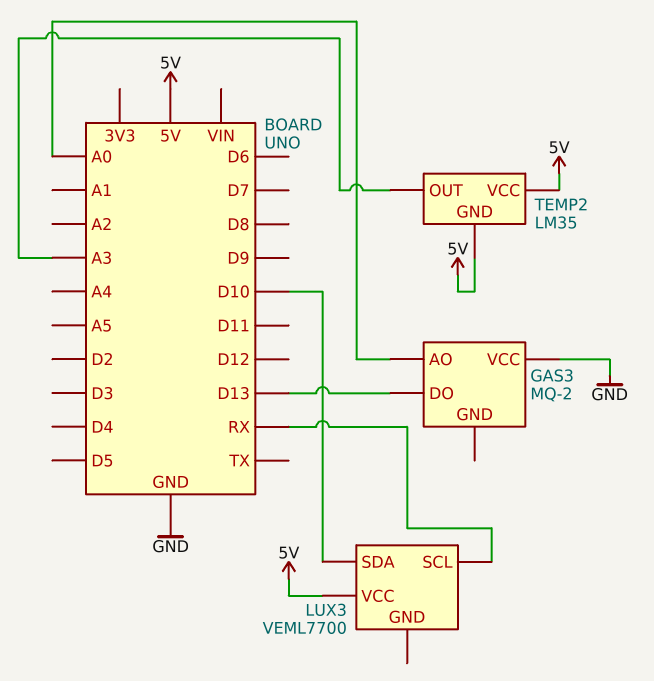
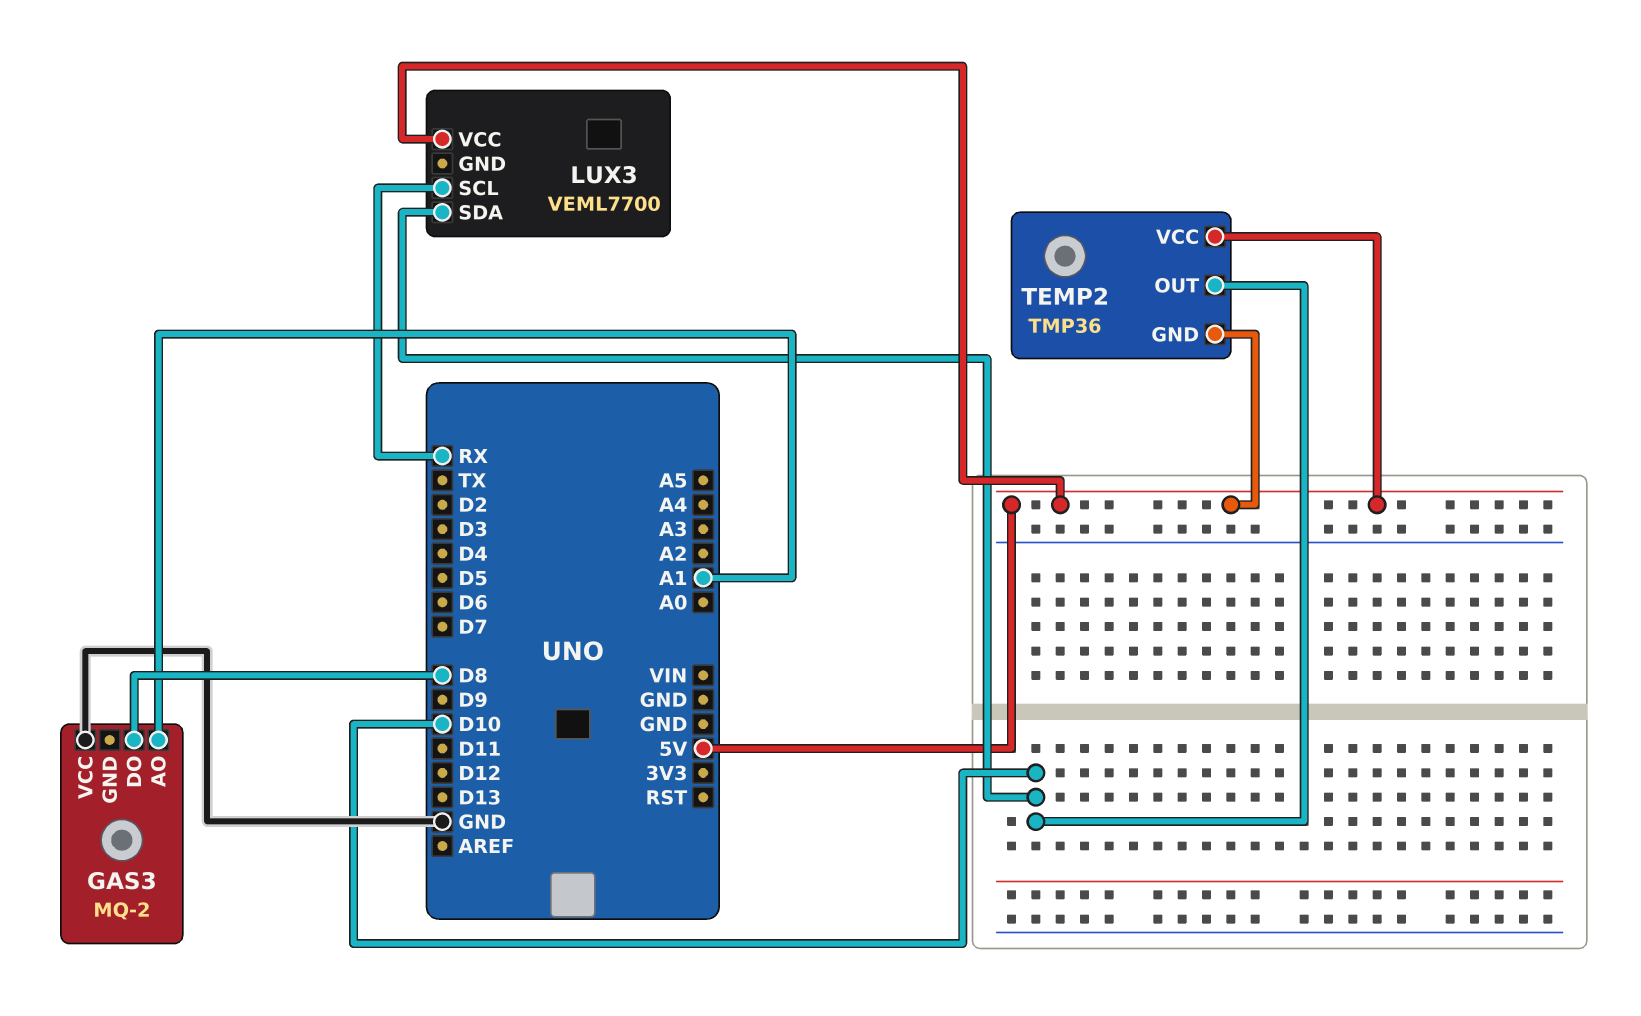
GAS3 pin AO: A0 -> A1
GAS3 pin DO: D13 -> D8
TEMP2: LM35 -> TMP36
TEMP2 pin OUT: A3 -> D10

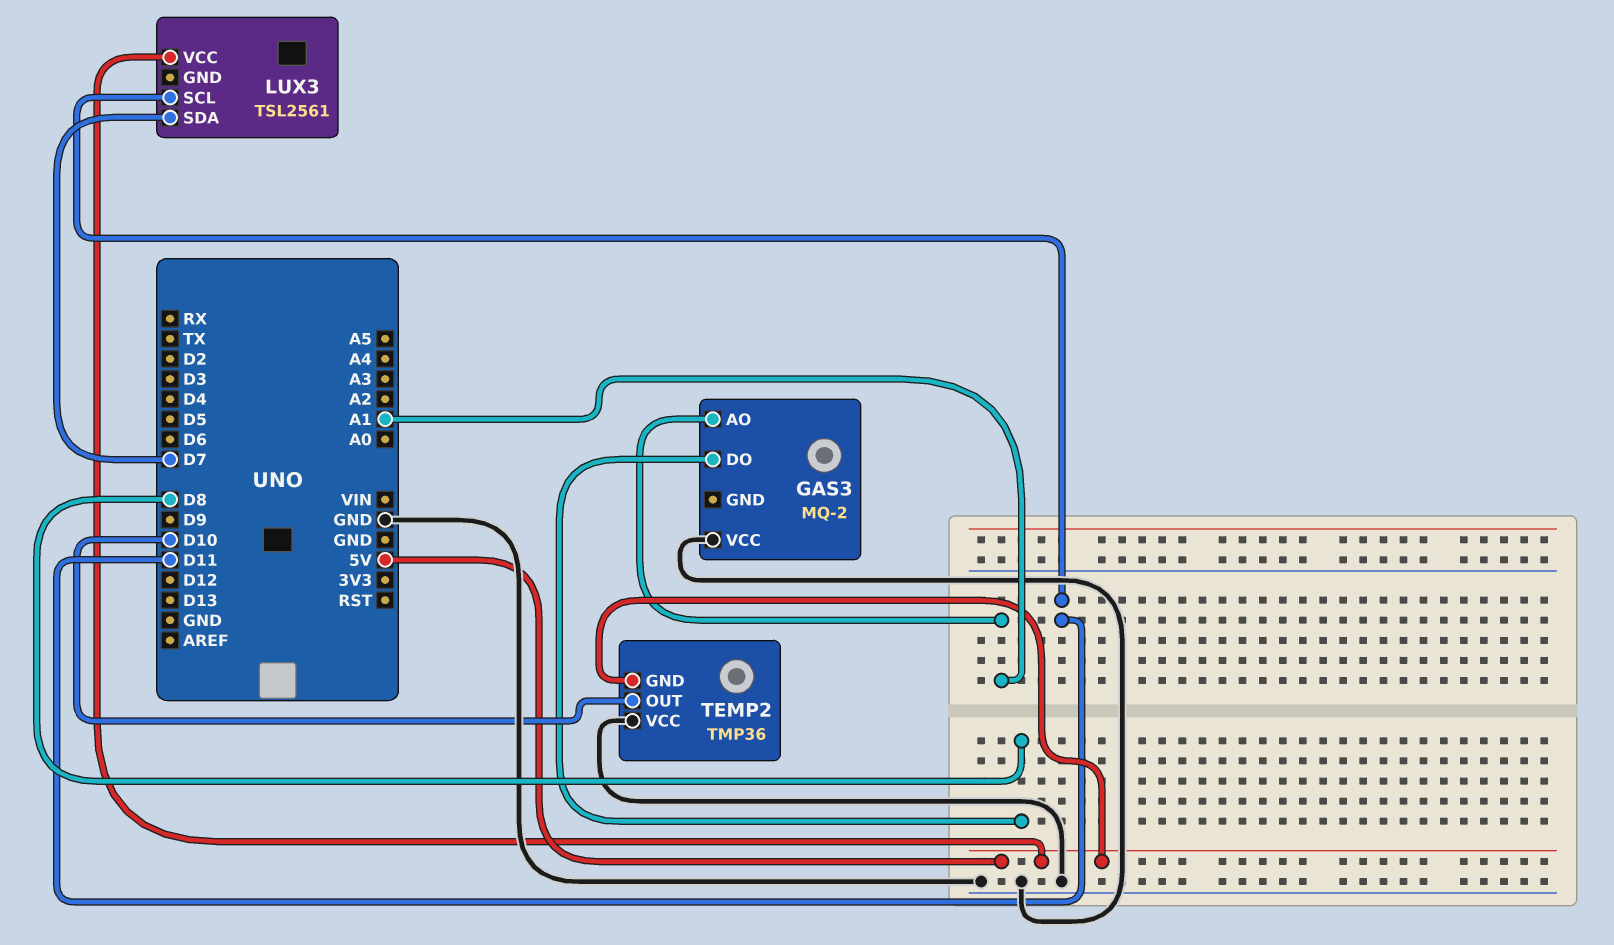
LUX3: VEML7700 -> TSL2561
LUX3 pin SCL: RX -> D11
LUX3 pin SDA: D10 -> D7
TEMP2 pin VCC: 5V -> GND

